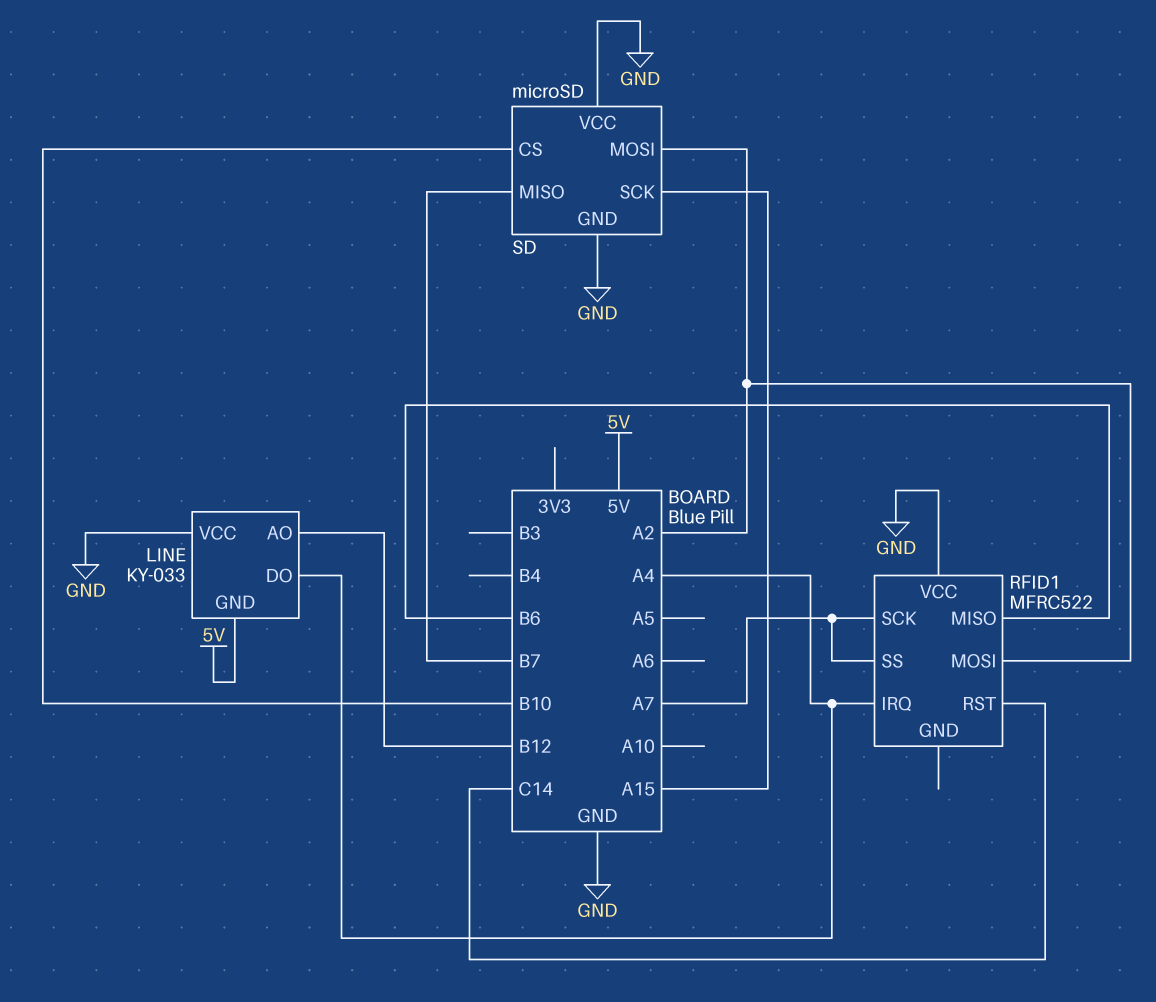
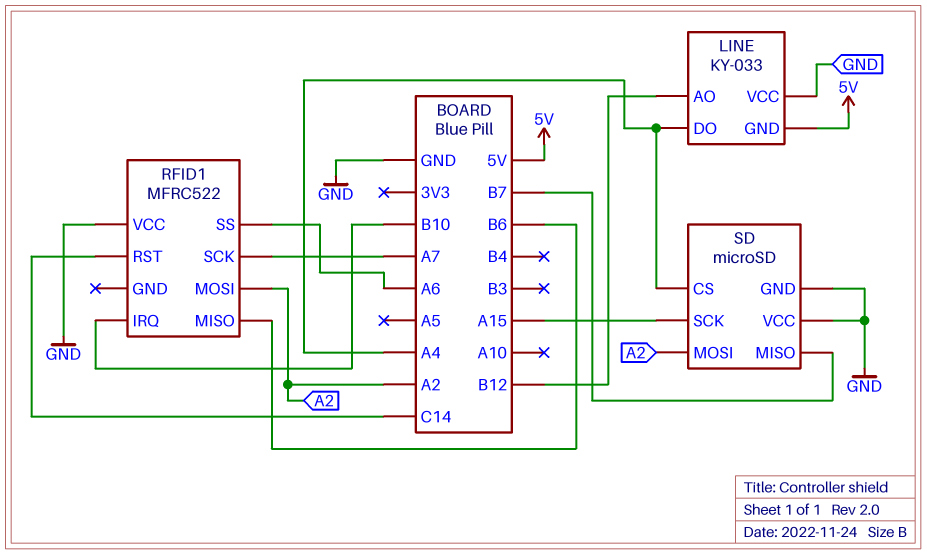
RFID1 pin IRQ: A4 -> B10
RFID1 pin SS: A7 -> A6
SD pin CS: B10 -> A4

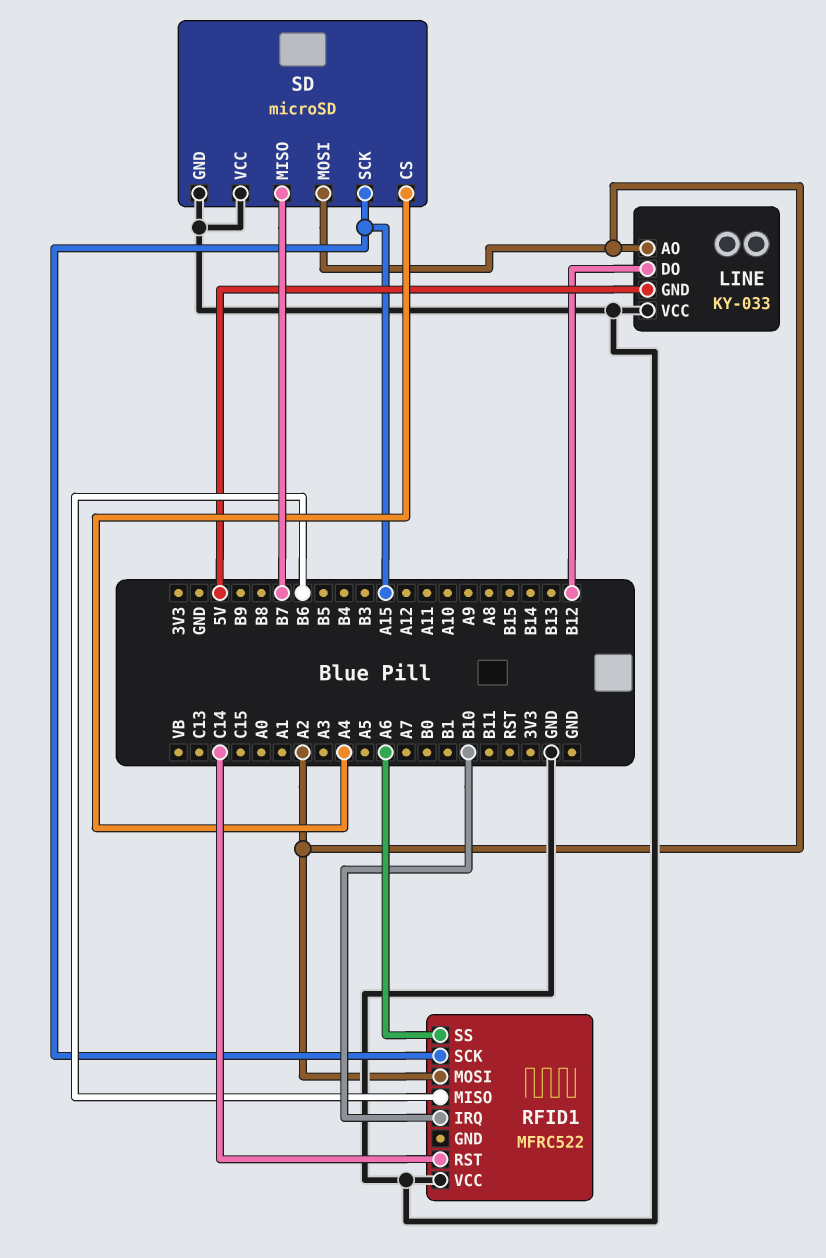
LINE pin AO: B12 -> A2
LINE pin DO: A4 -> B12
RFID1 pin SCK: A7 -> A15

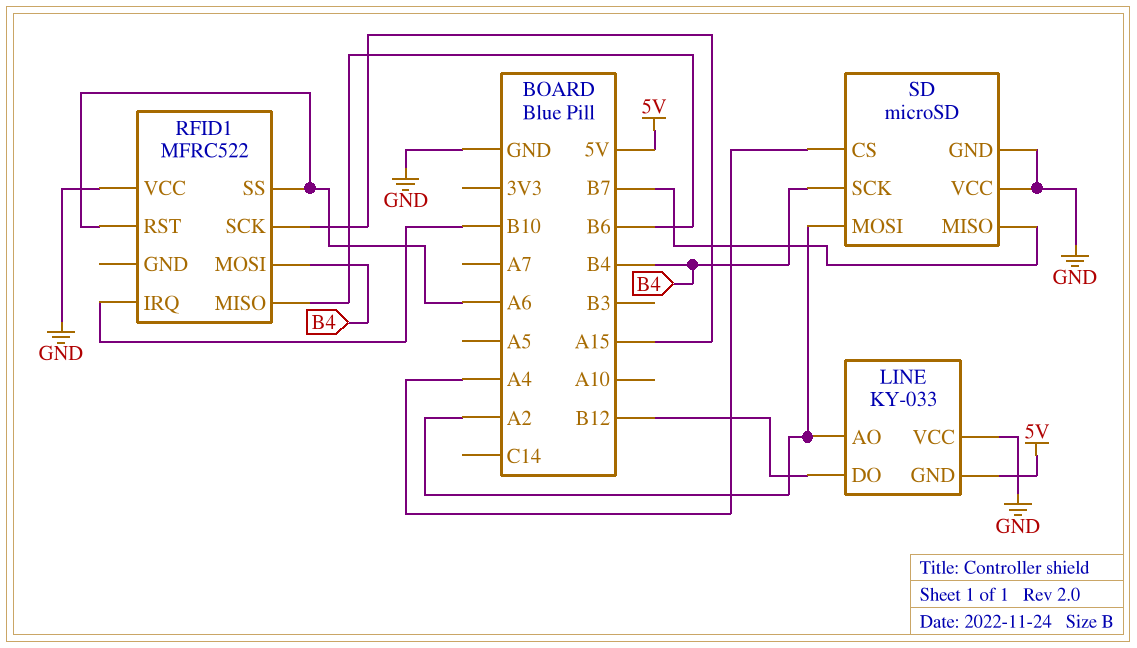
RFID1 pin MOSI: A2 -> B4
RFID1 pin RST: C14 -> A6
SD pin SCK: A15 -> B4

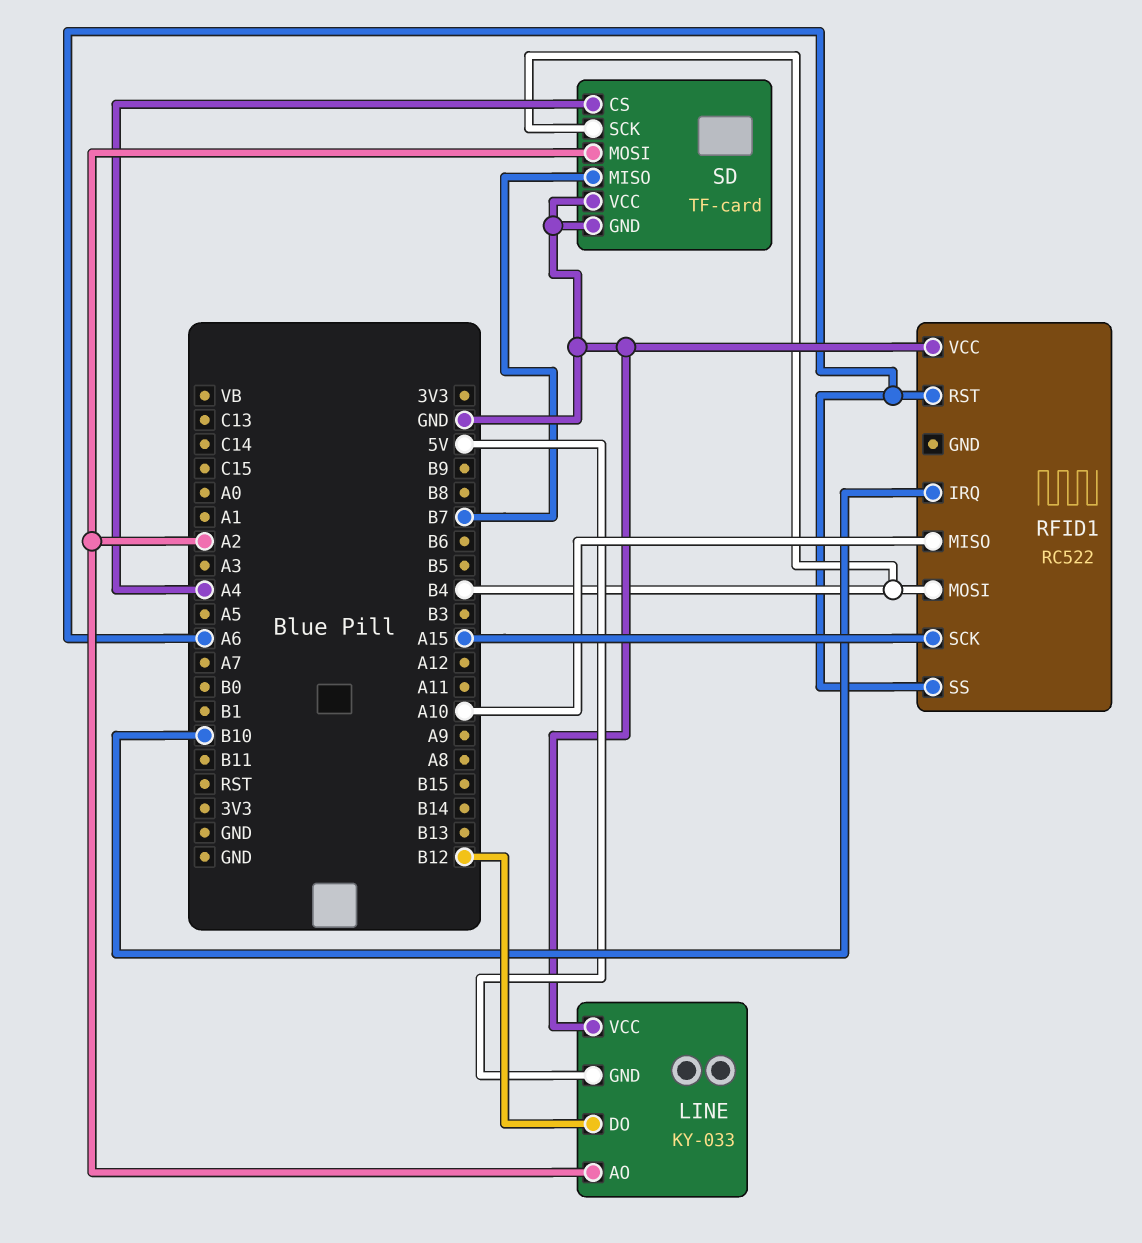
RFID1: MFRC522 -> RC522
RFID1 pin MISO: B6 -> A10
SD: microSD -> TF-card

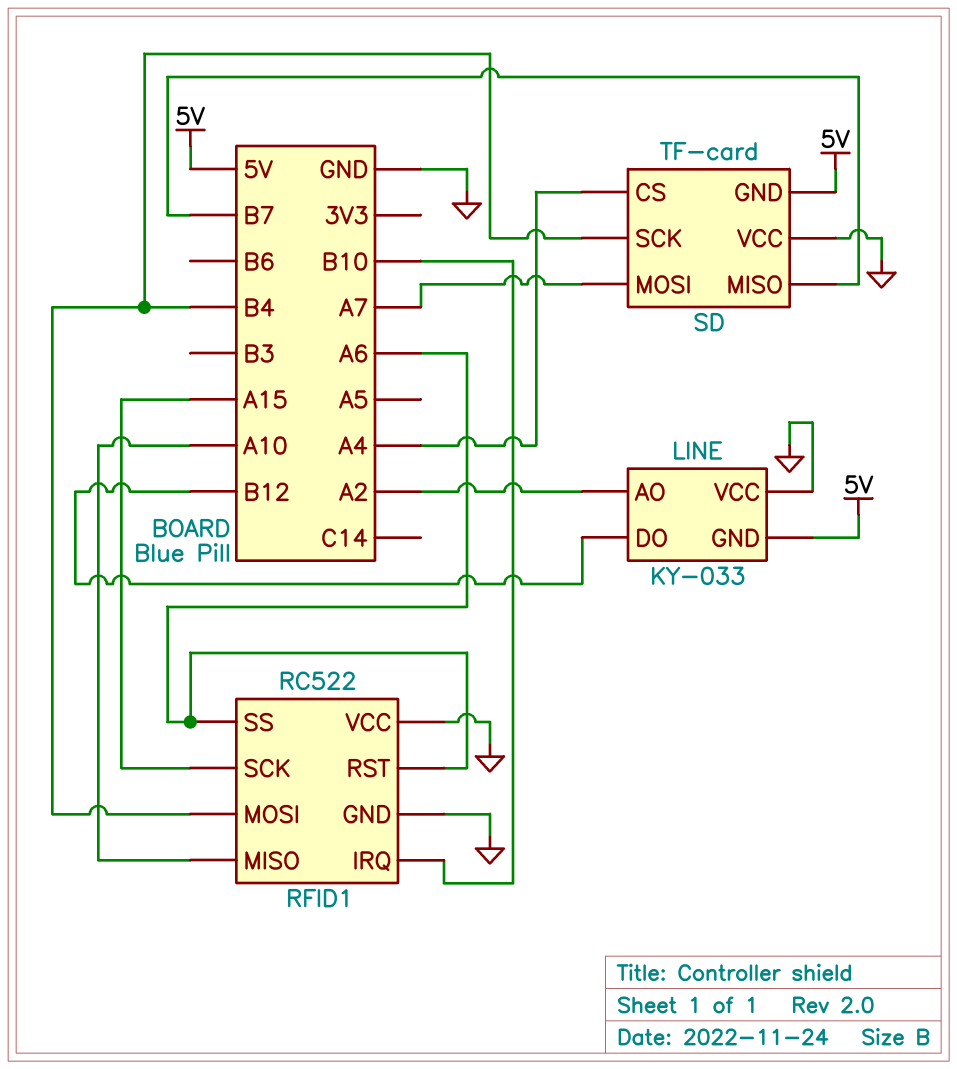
RFID1 pin GND: none -> GND
SD pin GND: GND -> 5V
SD pin MOSI: A2 -> A7

